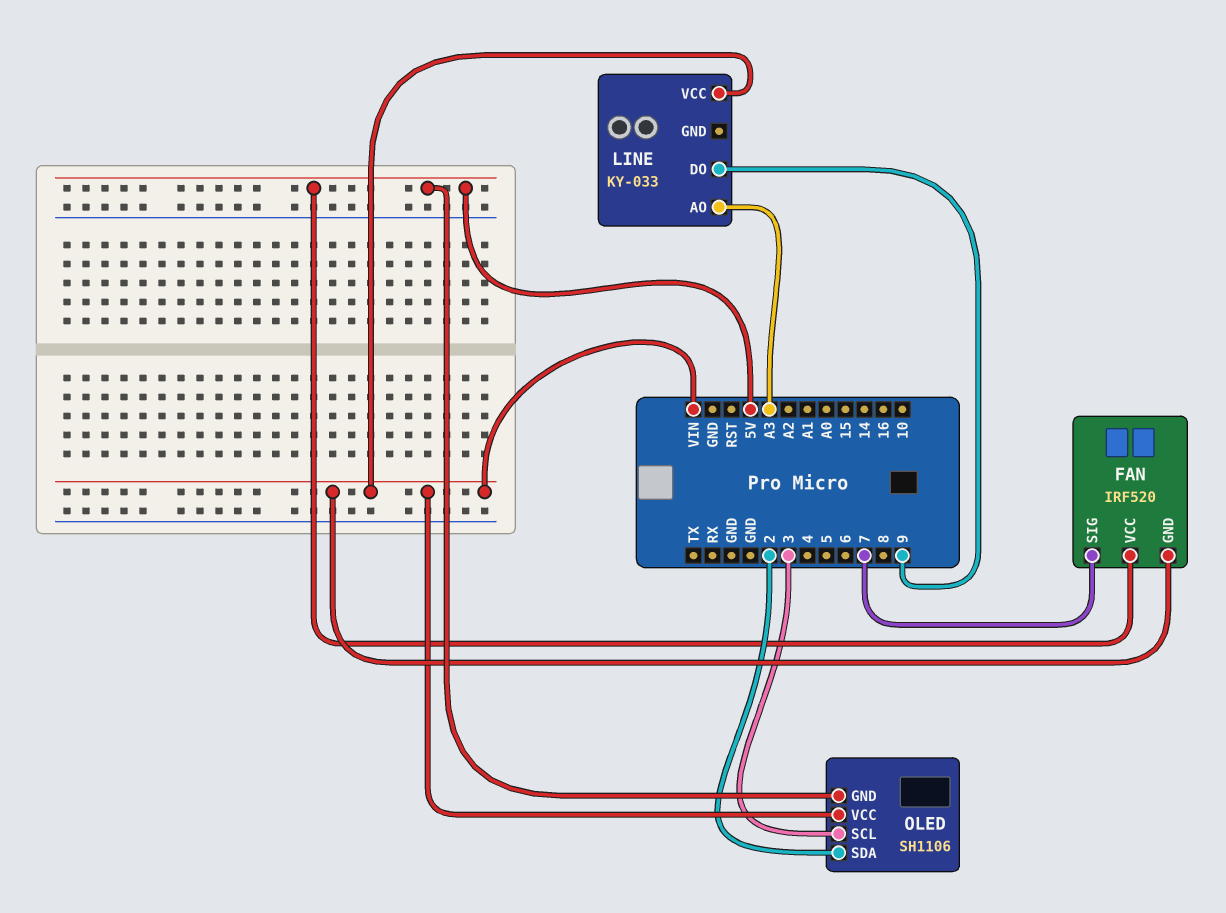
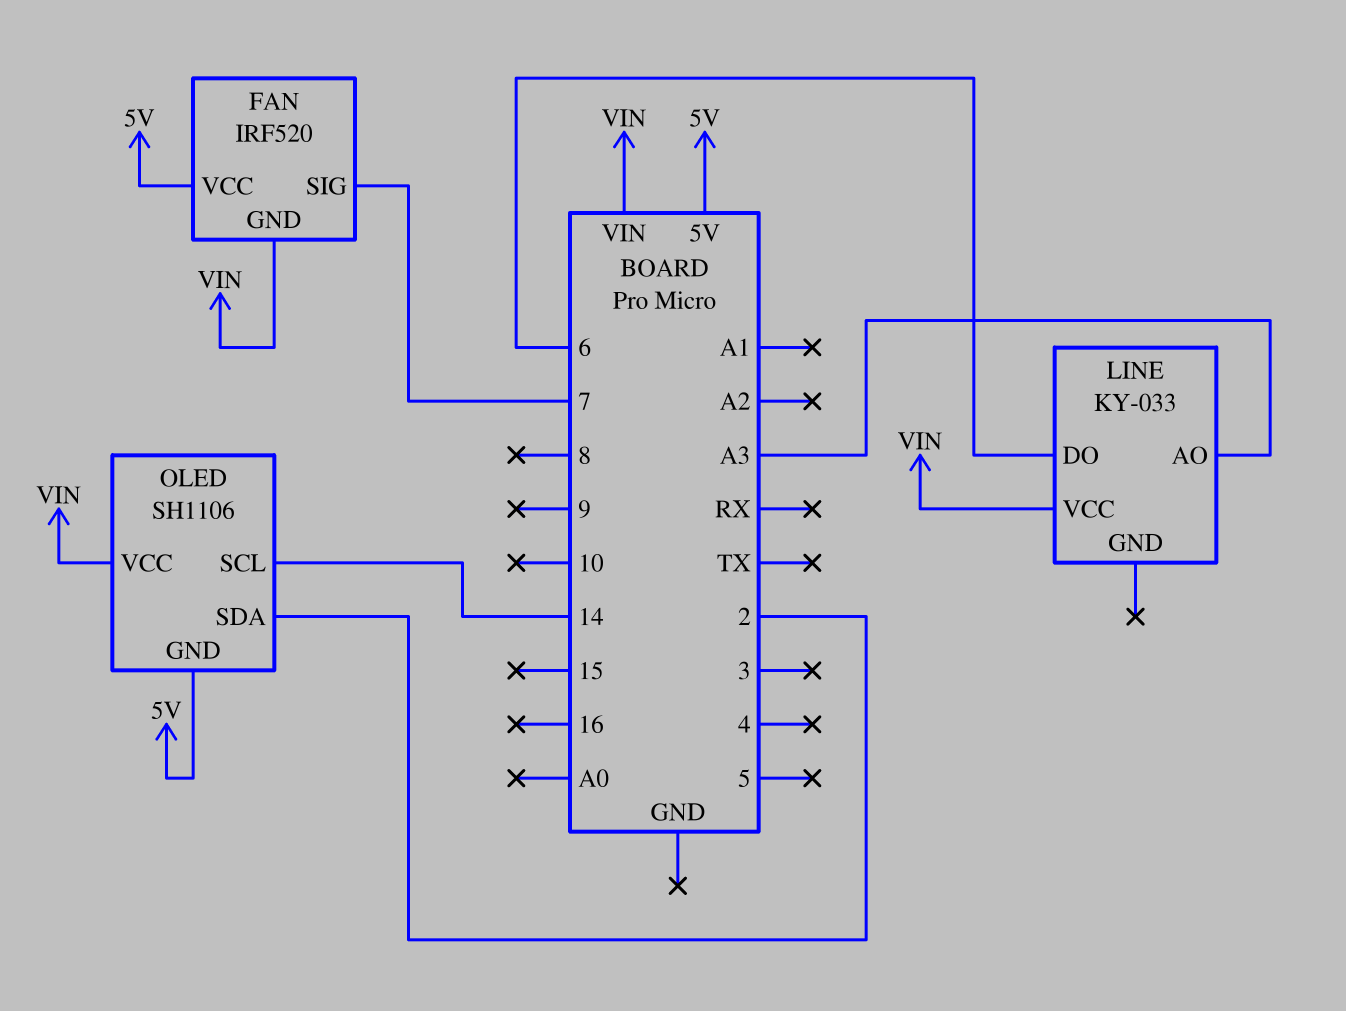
LINE pin DO: 9 -> 6
OLED pin SCL: 3 -> 14

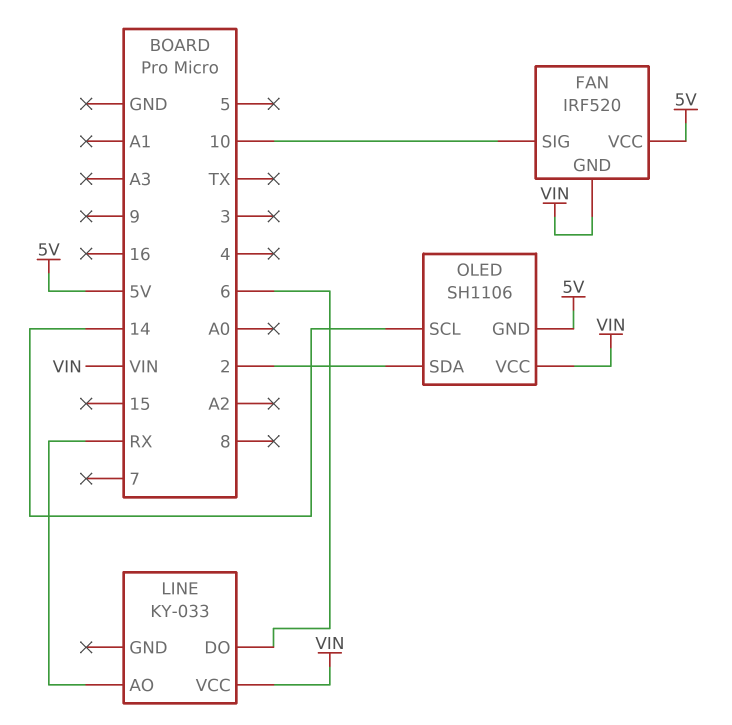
FAN pin SIG: 7 -> 10
LINE pin AO: A3 -> RX

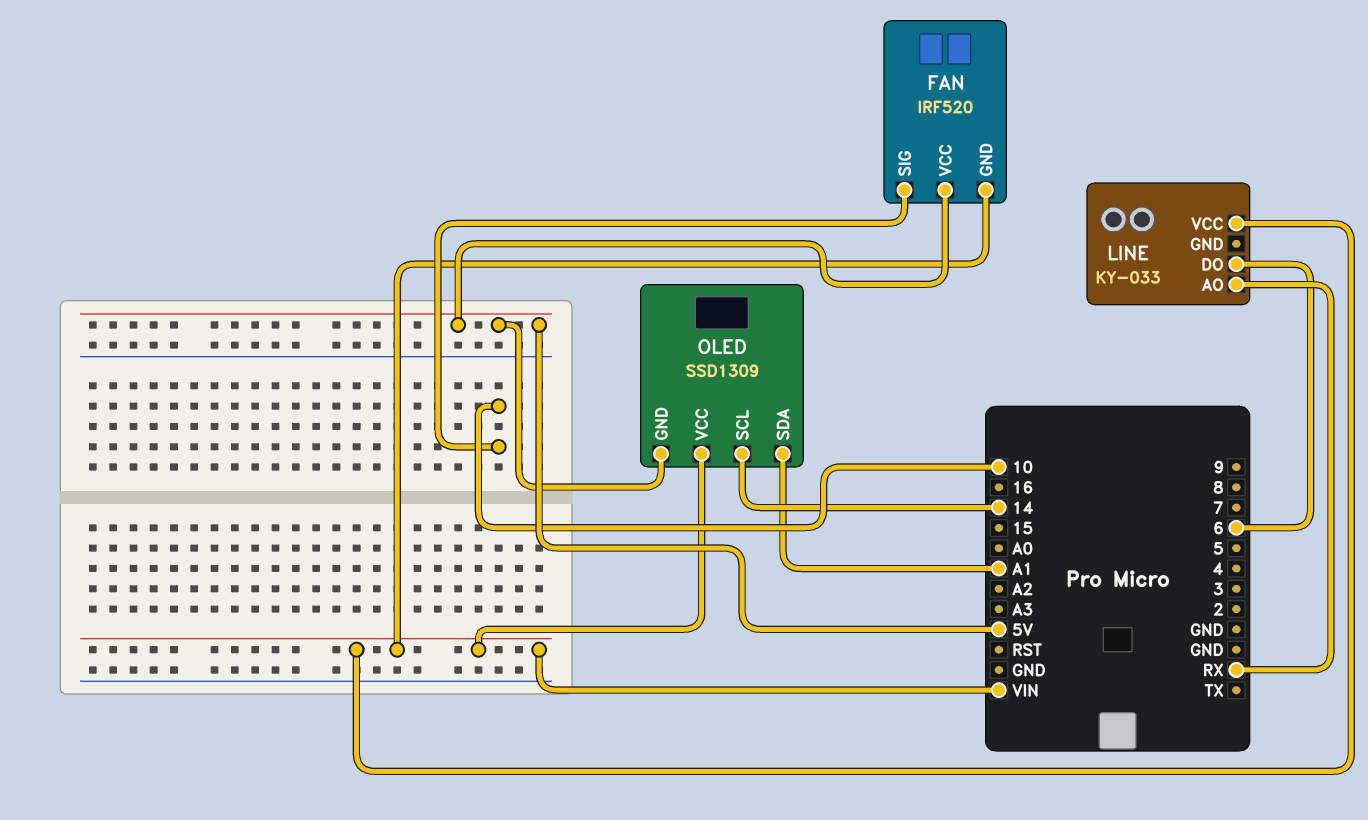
OLED: SH1106 -> SSD1309
OLED pin SDA: 2 -> A1

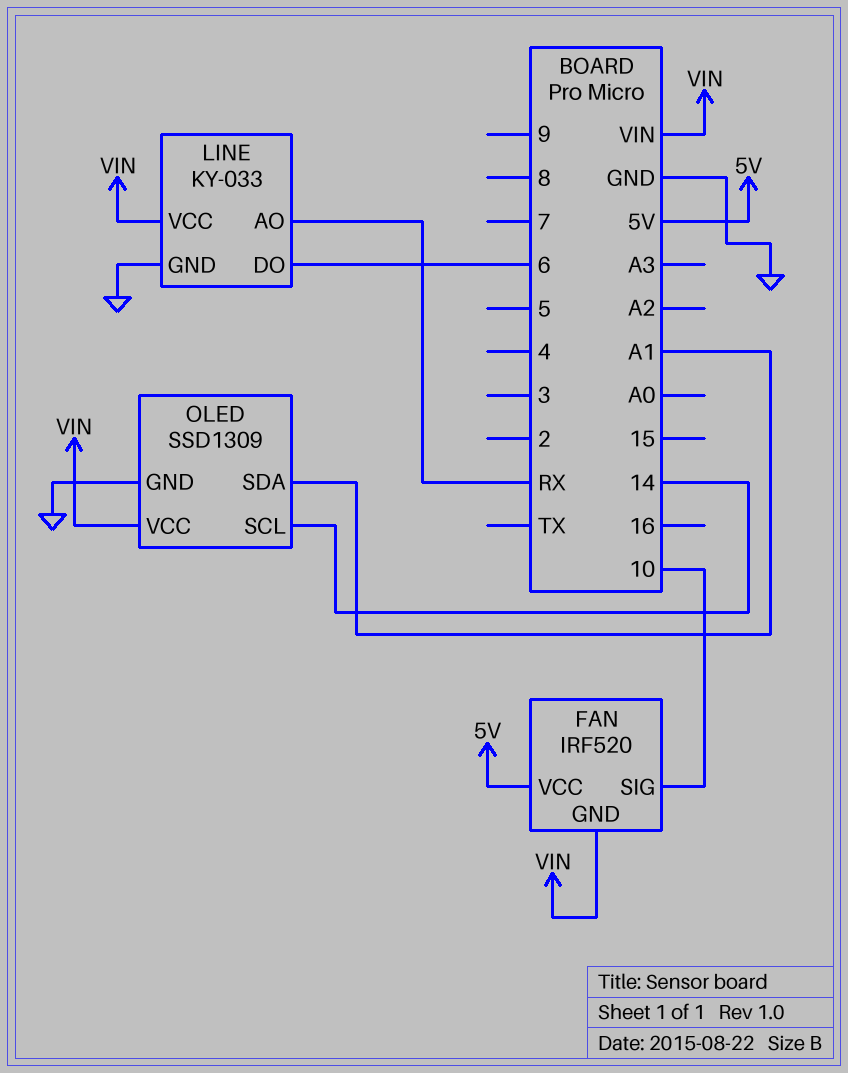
LINE pin GND: none -> GND
OLED pin GND: 5V -> GND

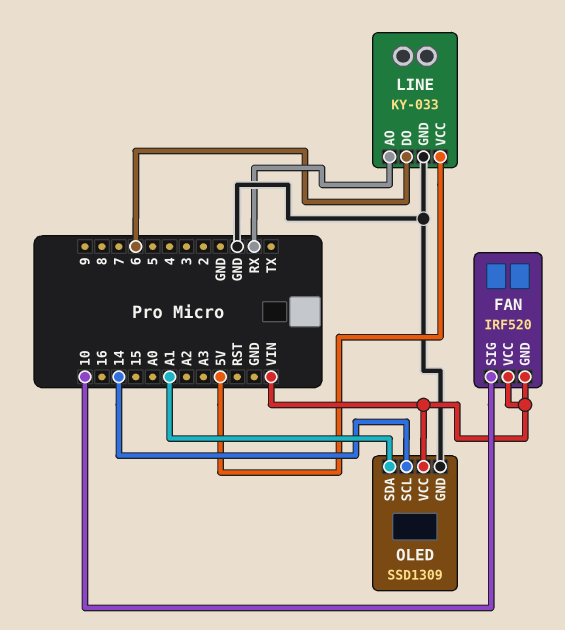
FAN pin VCC: 5V -> VIN
LINE pin VCC: VIN -> 5V

